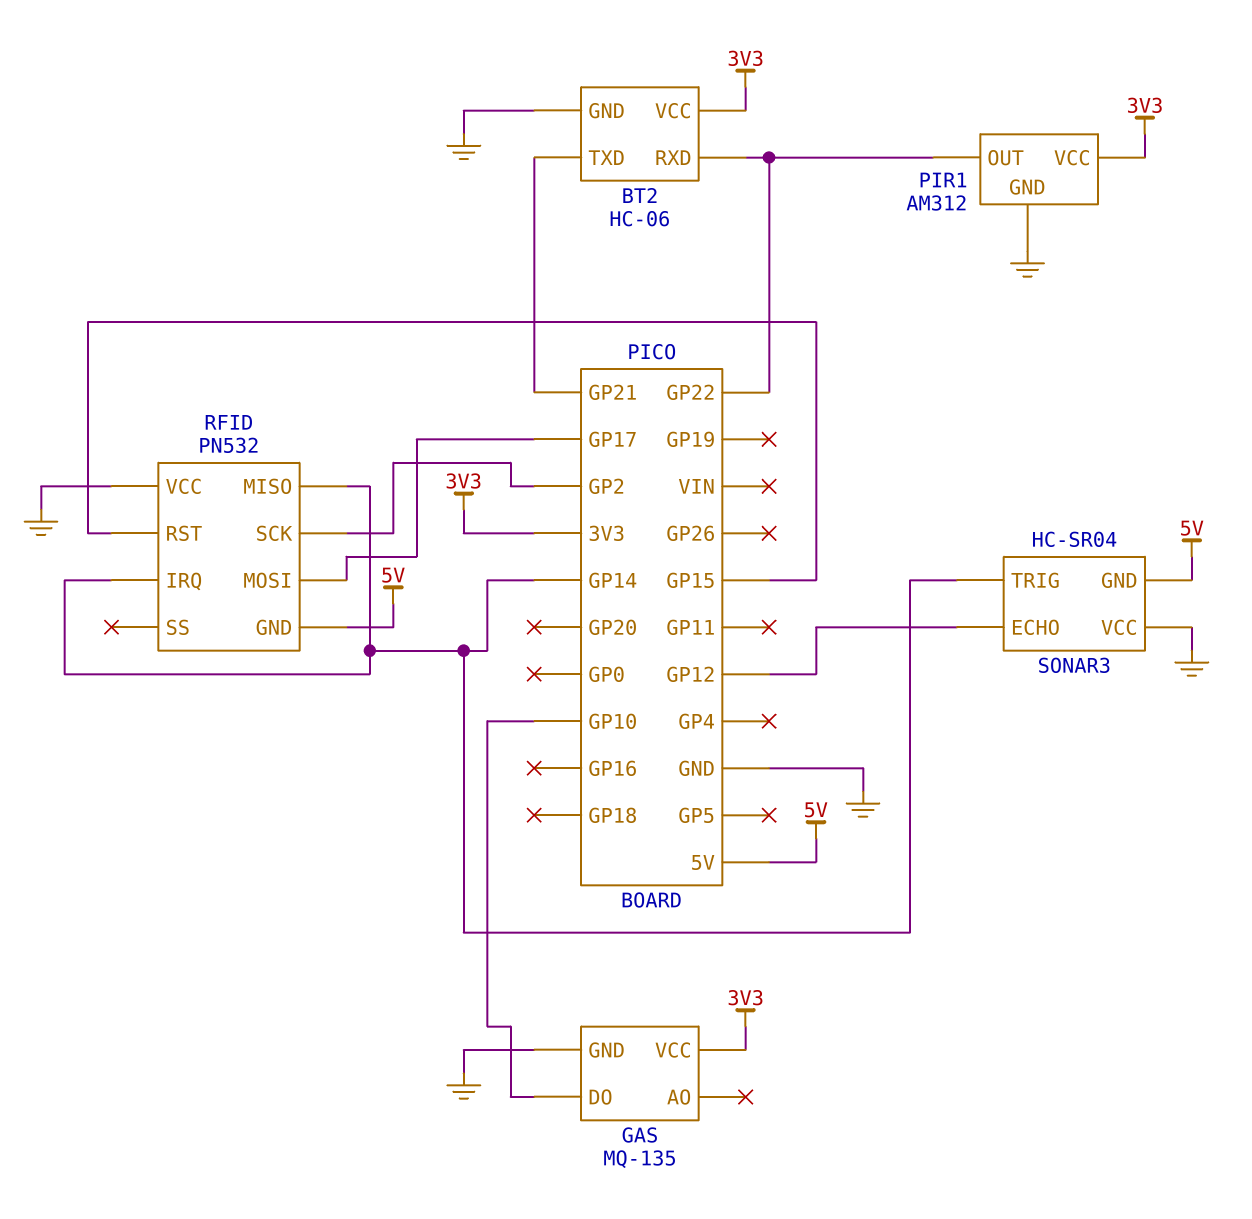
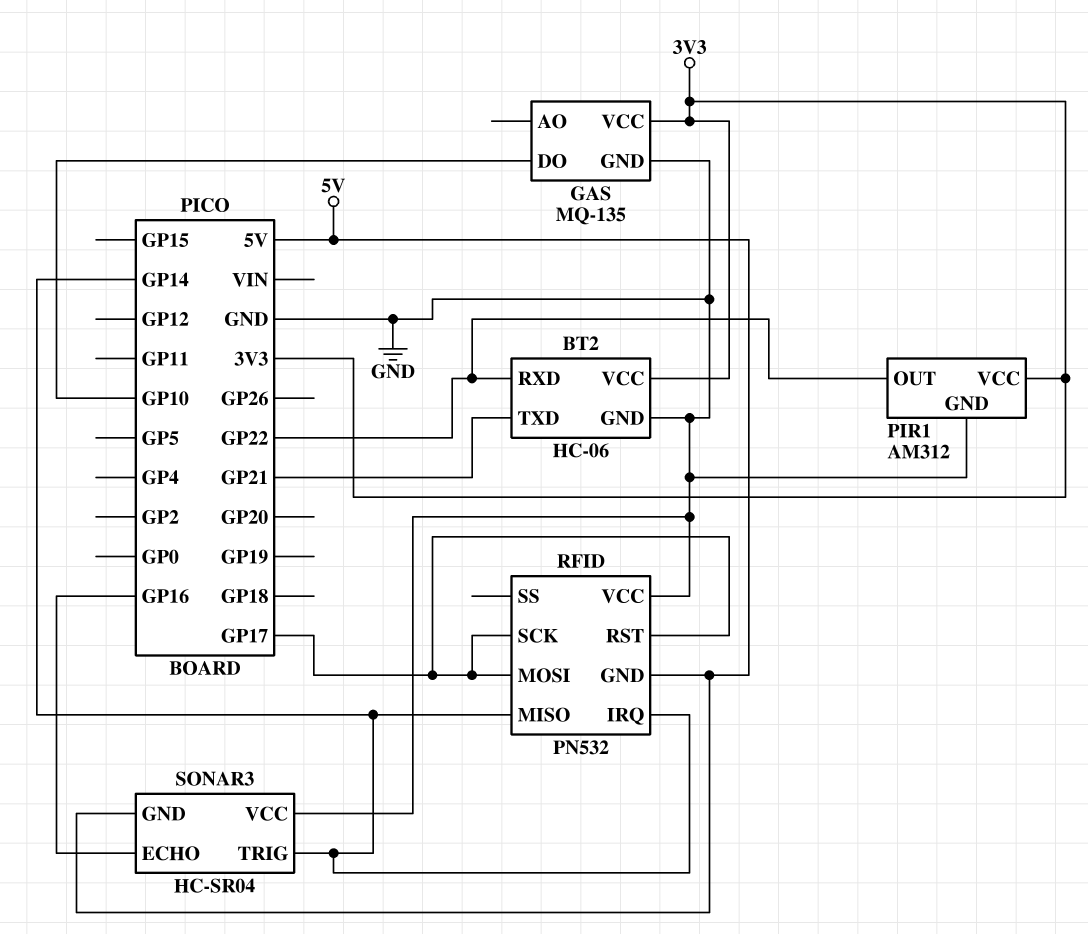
RFID pin RST: GP15 -> GP17
RFID pin SCK: GP2 -> GP17
SONAR3 pin ECHO: GP12 -> GP16

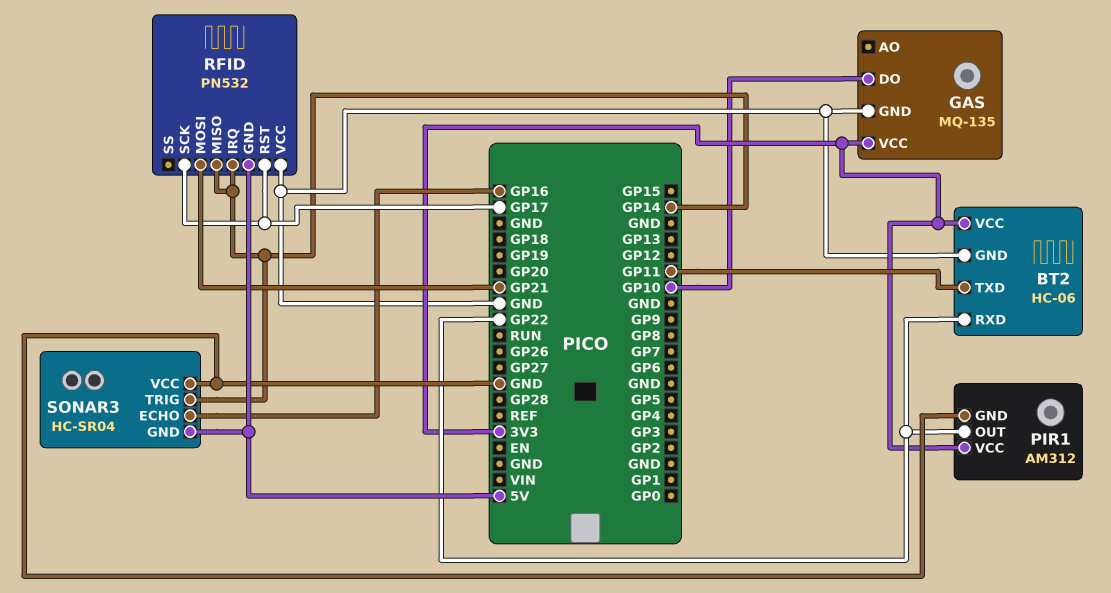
BT2 pin TXD: GP21 -> GP11
RFID pin MOSI: GP17 -> GP21

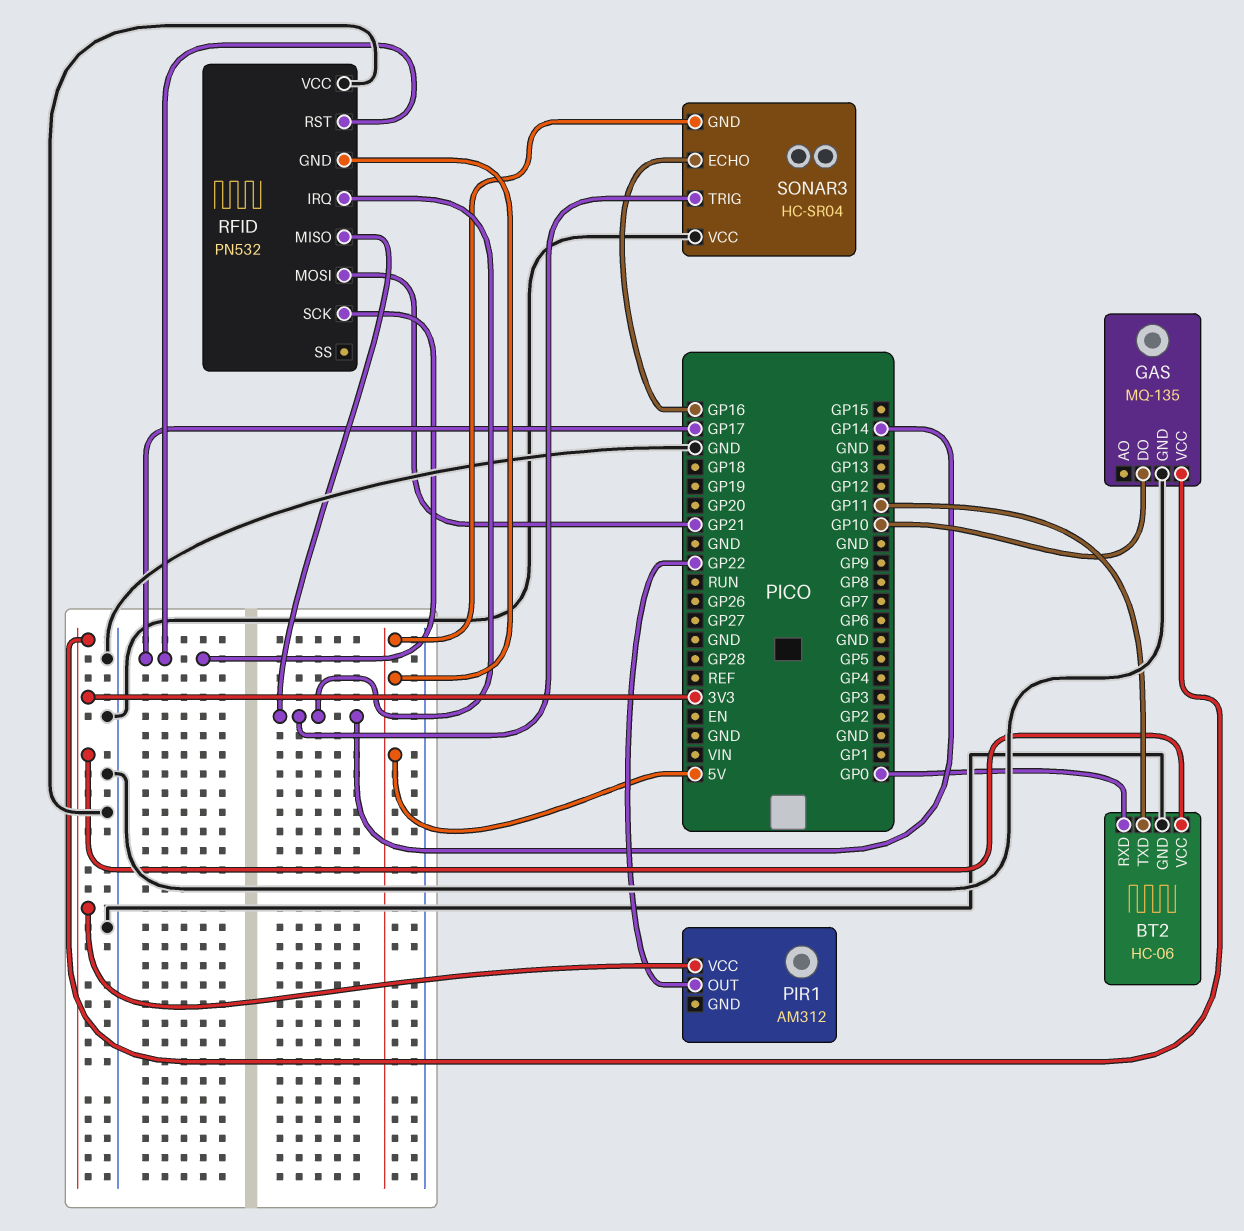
BT2 pin RXD: GP22 -> GP0
PIR1 pin GND: GND -> none

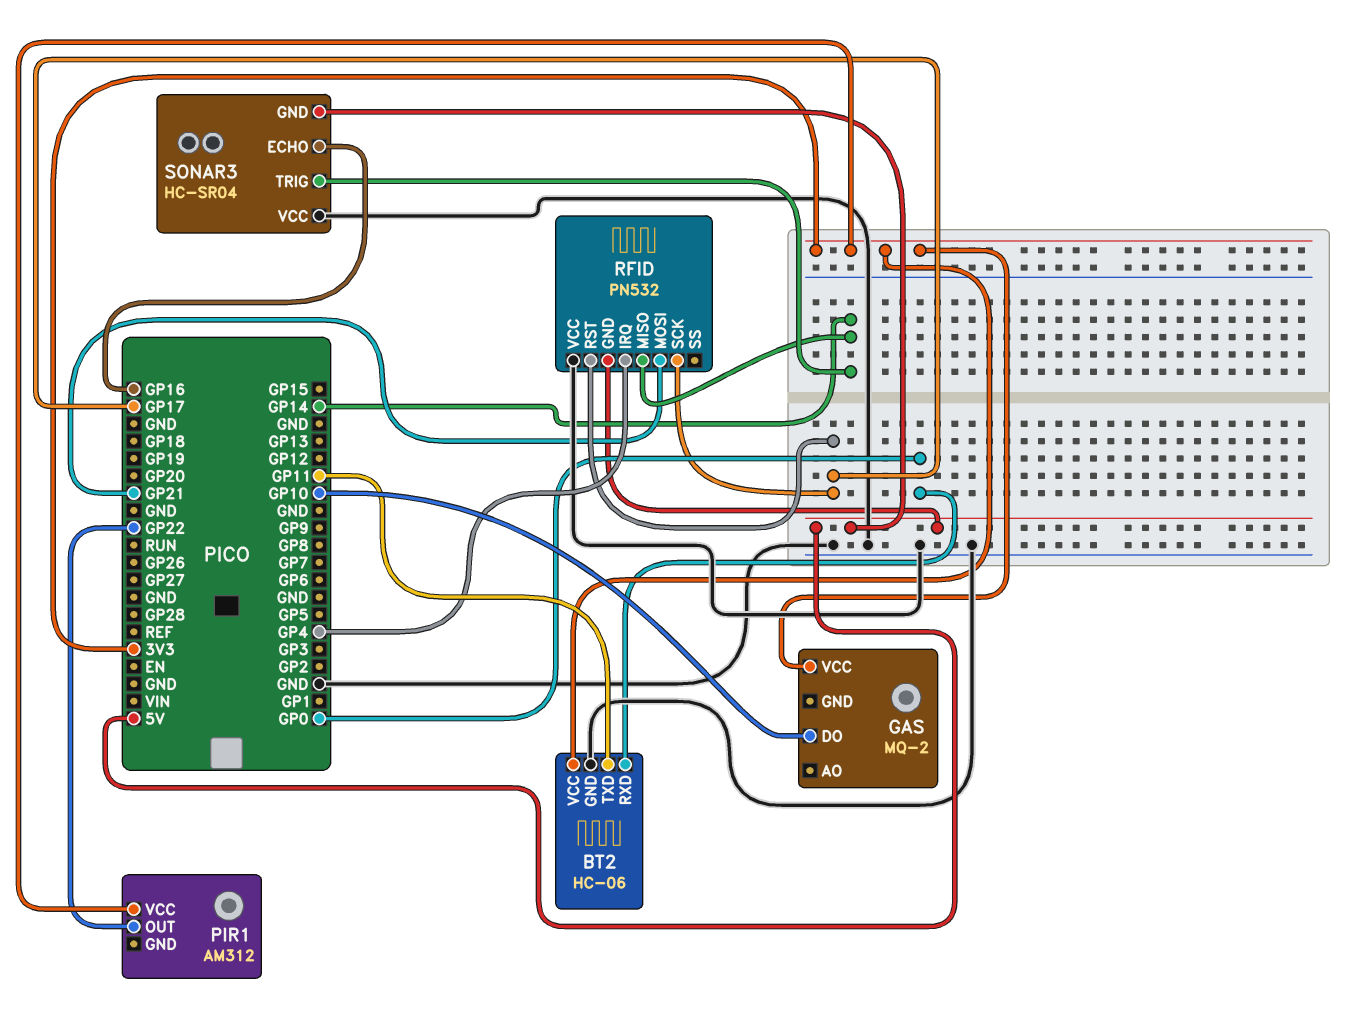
GAS: MQ-135 -> MQ-2
GAS pin GND: GND -> none
RFID pin IRQ: GP14 -> GP4

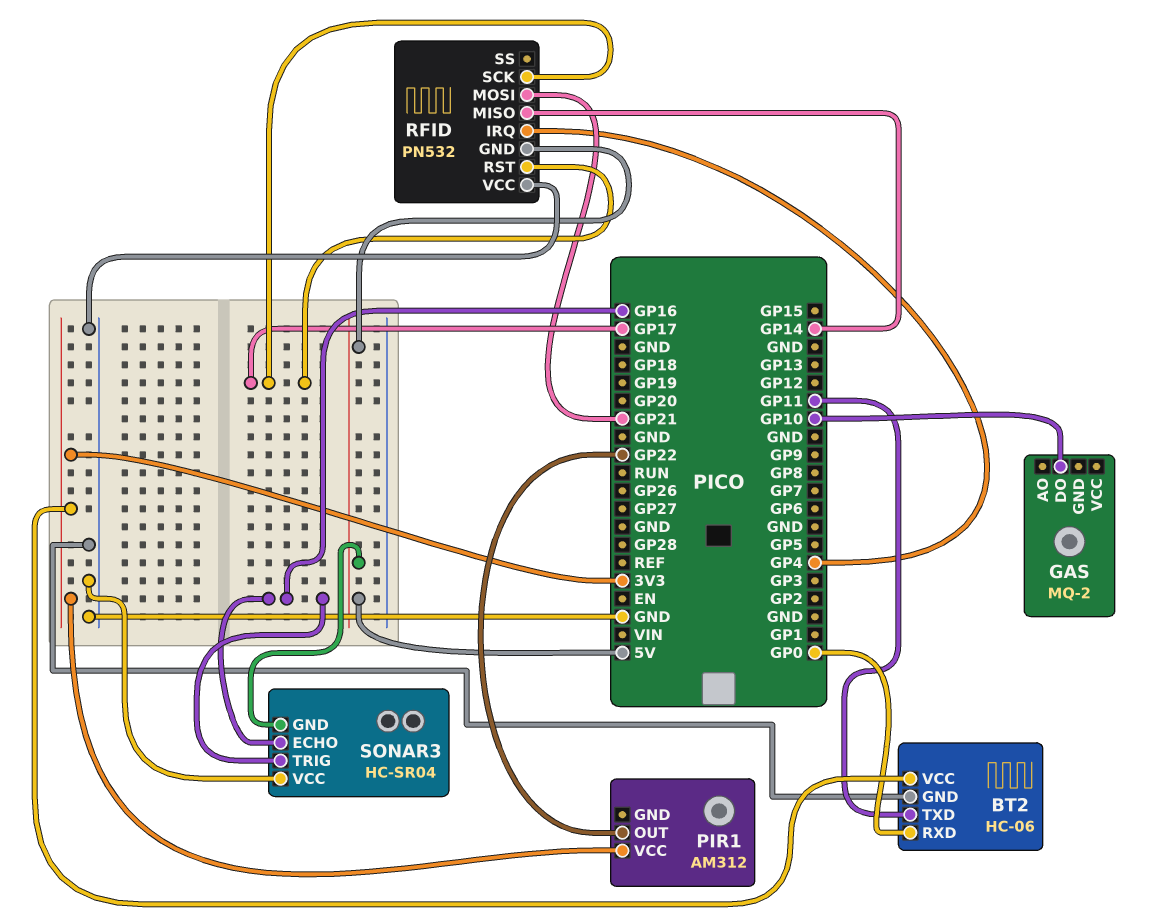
GAS pin VCC: 3V3 -> none
SONAR3 pin TRIG: GP14 -> GP16

